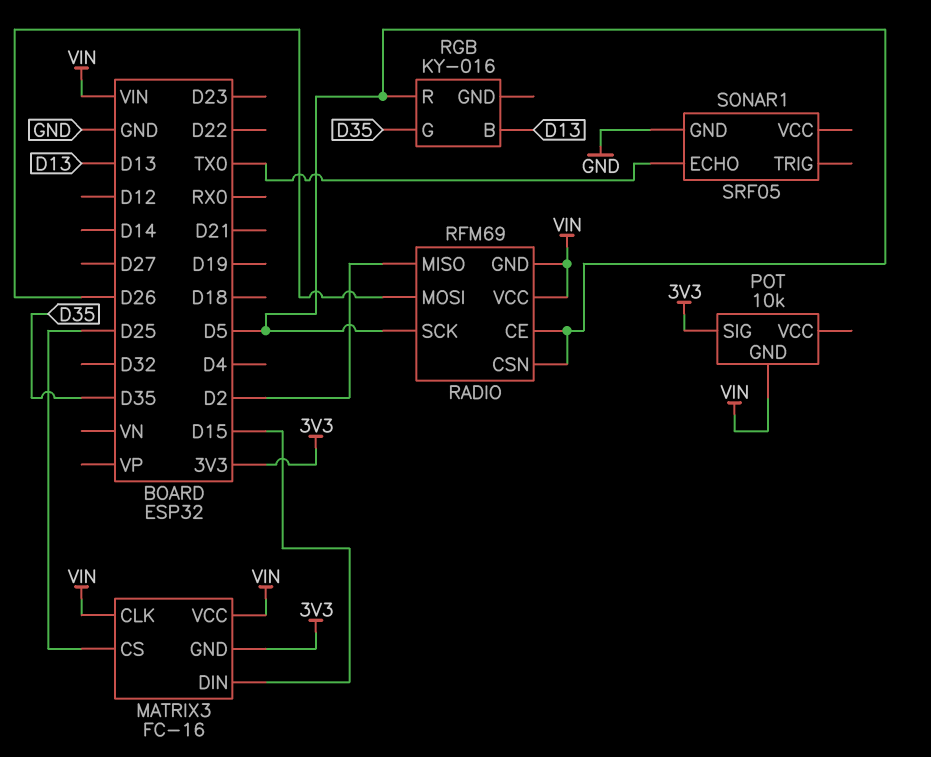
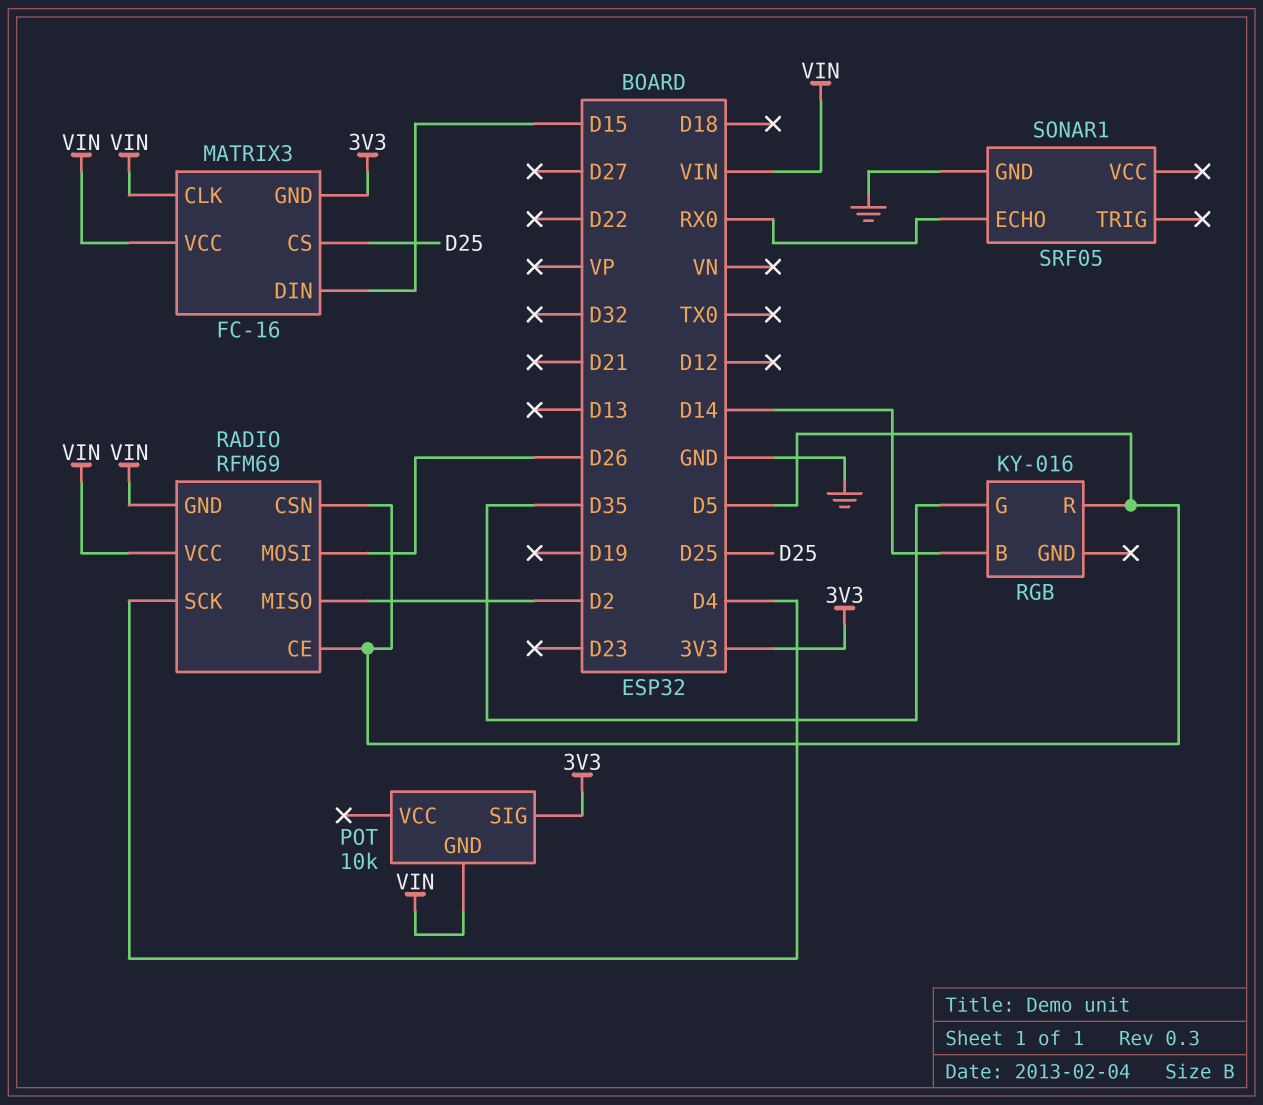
RADIO pin SCK: D5 -> D4
RGB pin B: D13 -> D14
SONAR1 pin ECHO: TX0 -> RX0

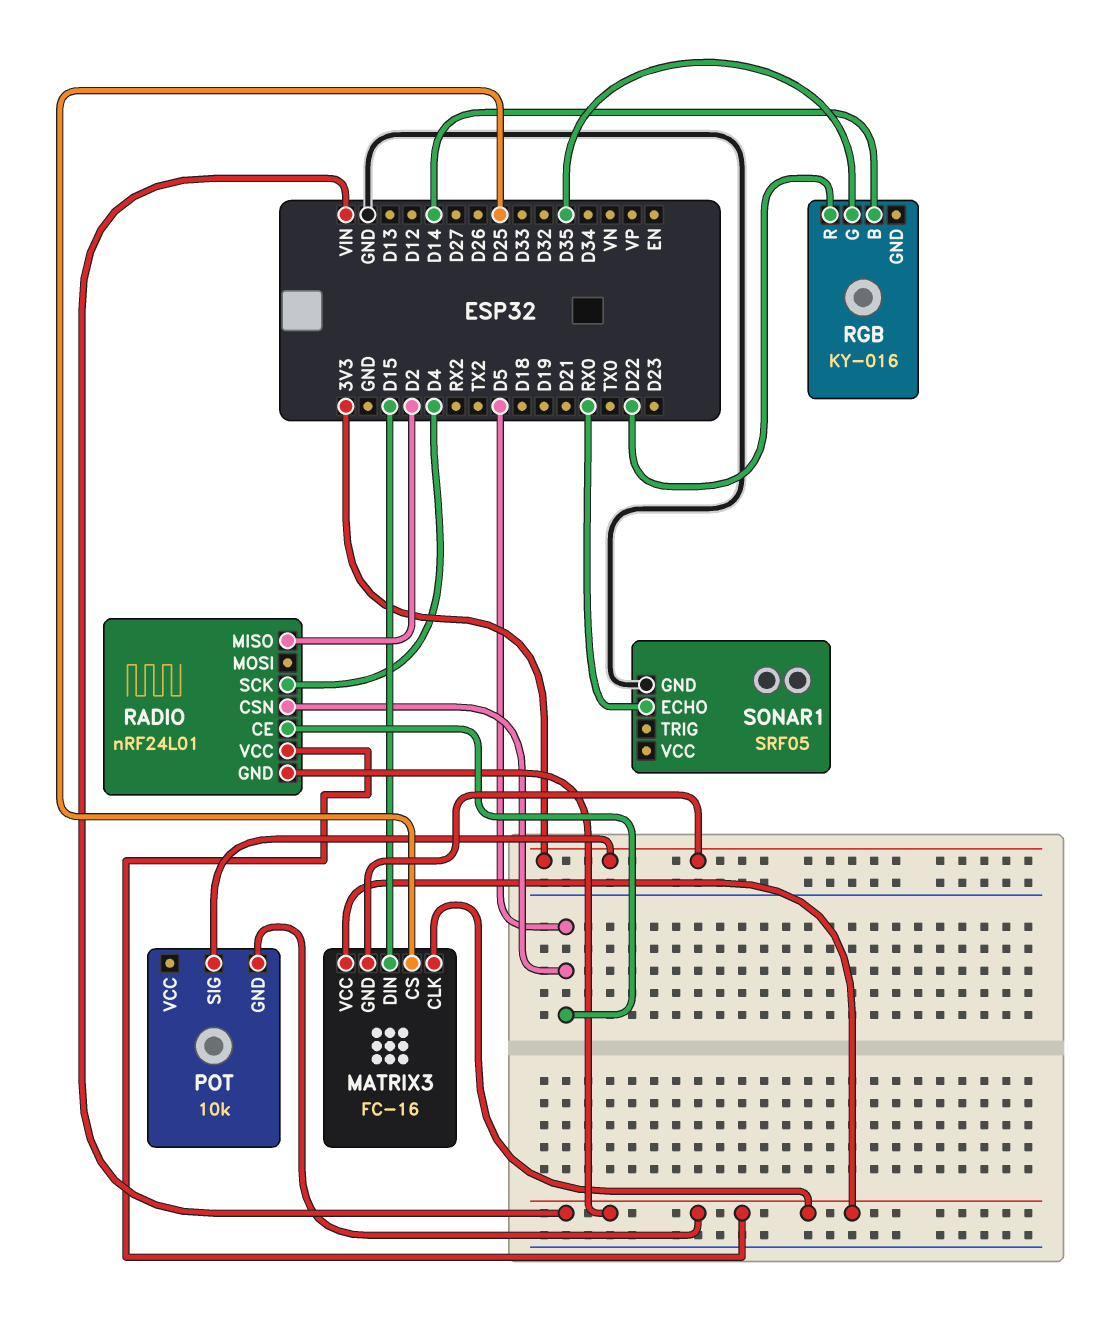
RADIO: RFM69 -> nRF24L01
RADIO pin MOSI: D26 -> none
RGB pin R: D5 -> D22

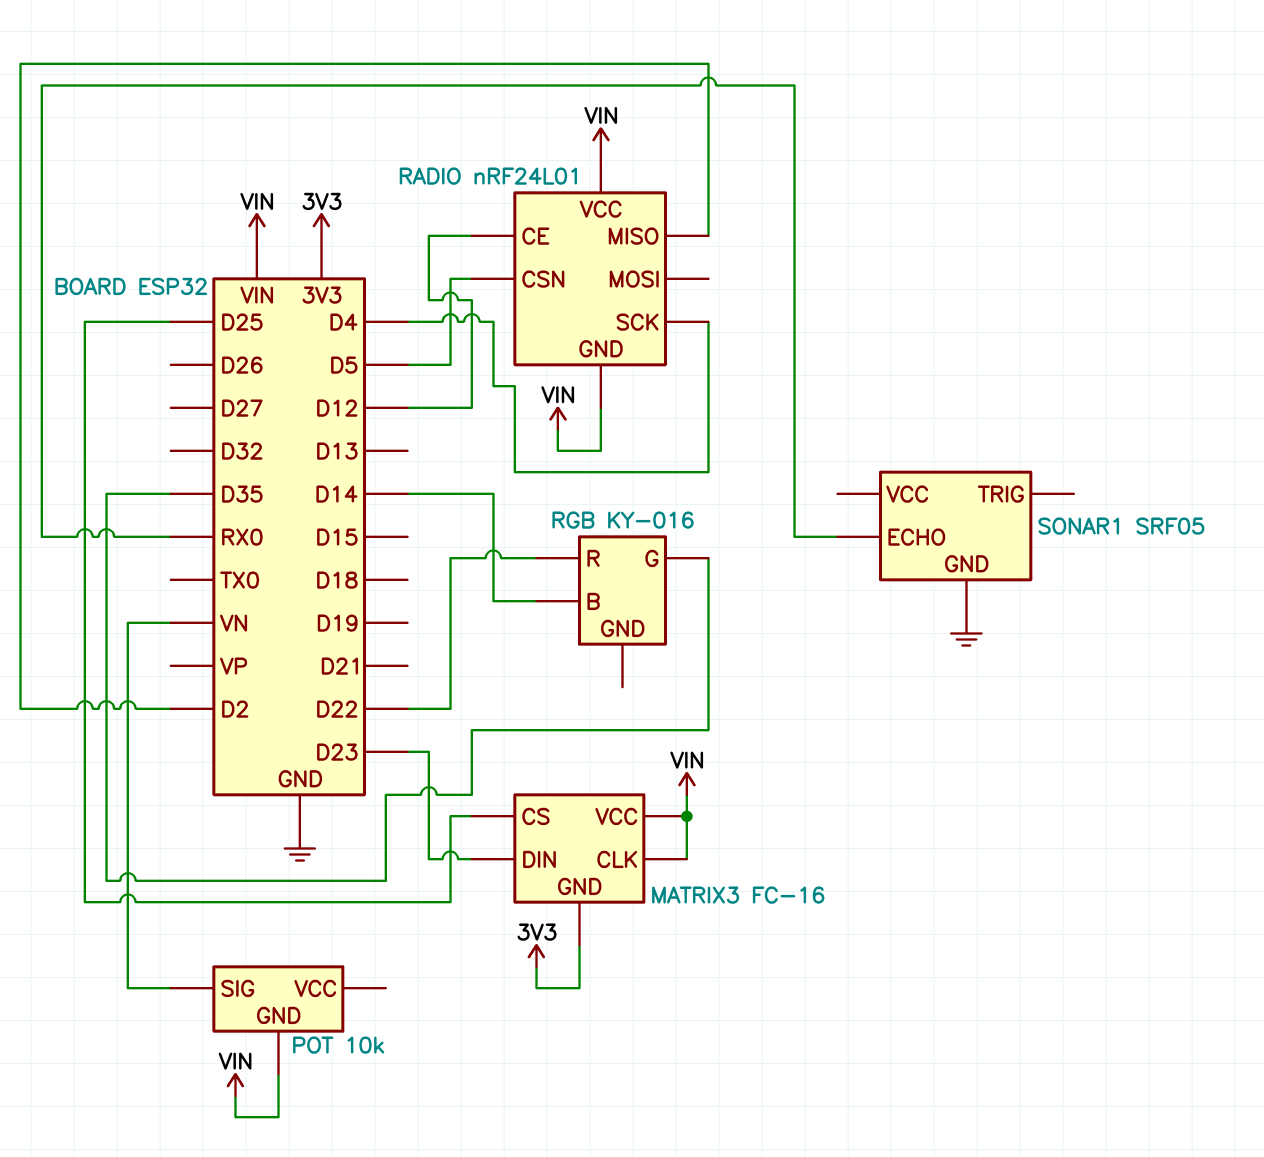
MATRIX3 pin DIN: D15 -> D23
POT pin SIG: 3V3 -> VN
RADIO pin CE: D5 -> D12

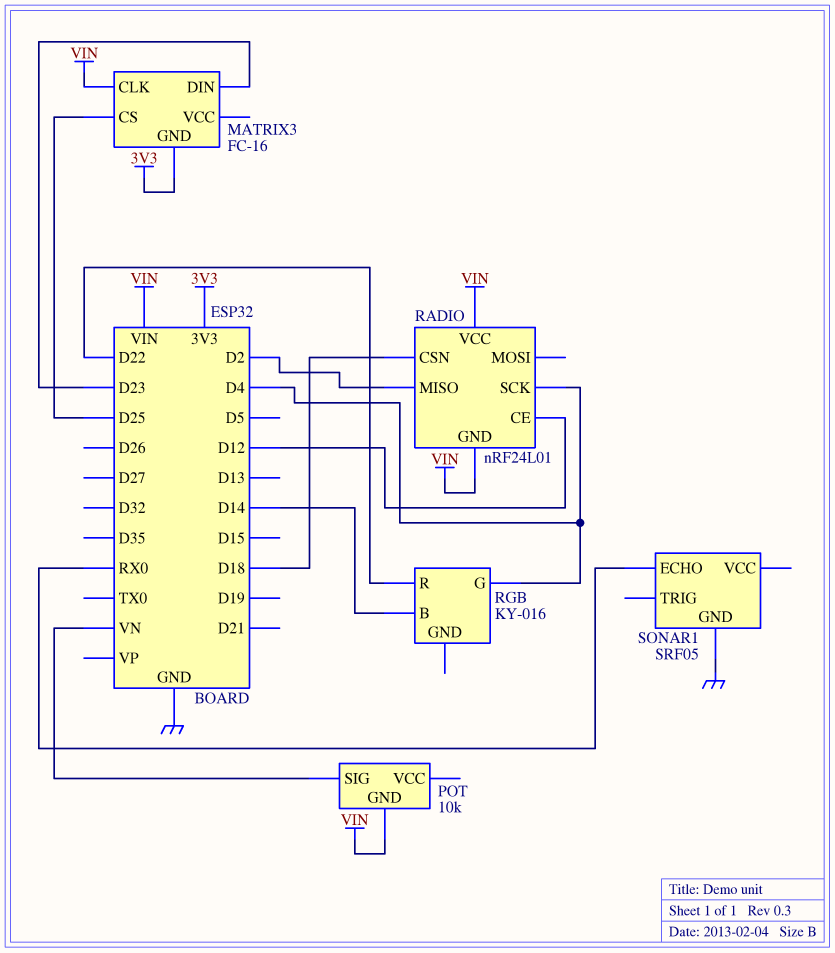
MATRIX3 pin VCC: VIN -> none
RADIO pin CSN: D5 -> D18
RGB pin G: D35 -> D4

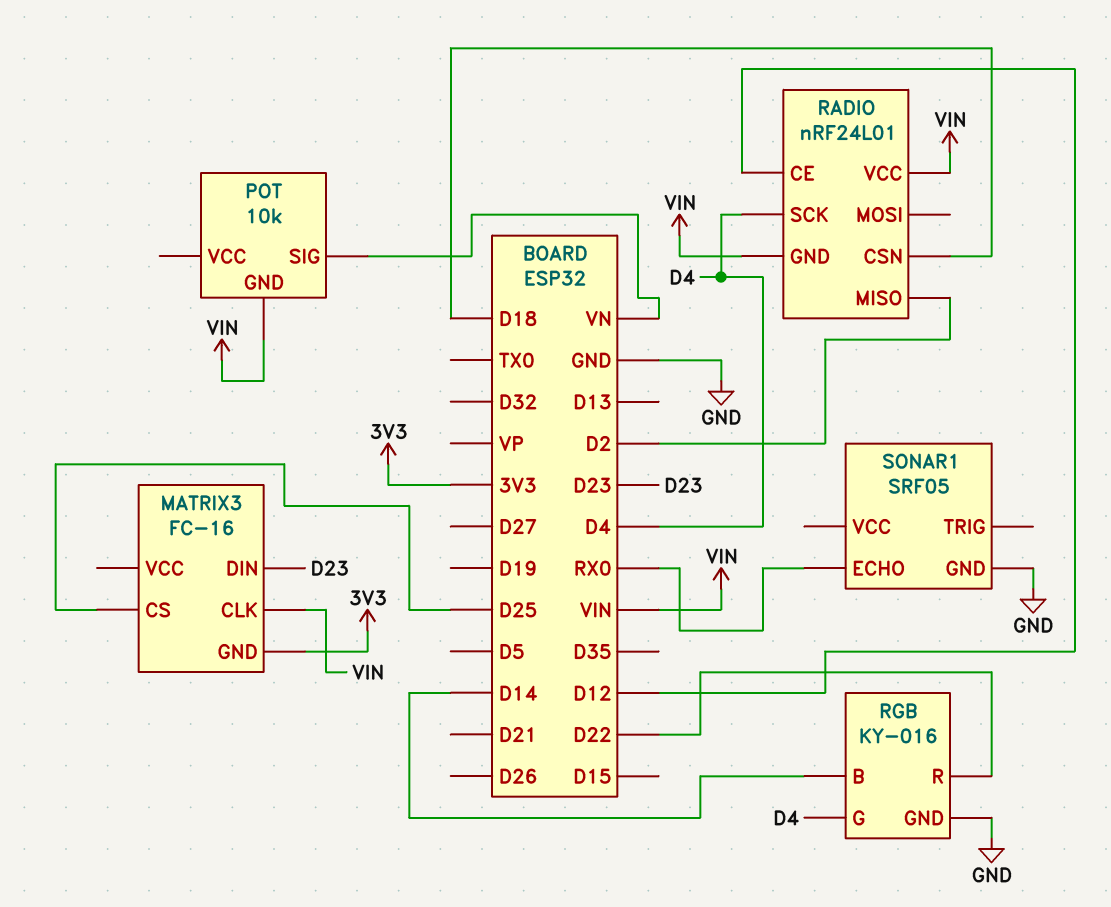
RGB pin GND: none -> GND

